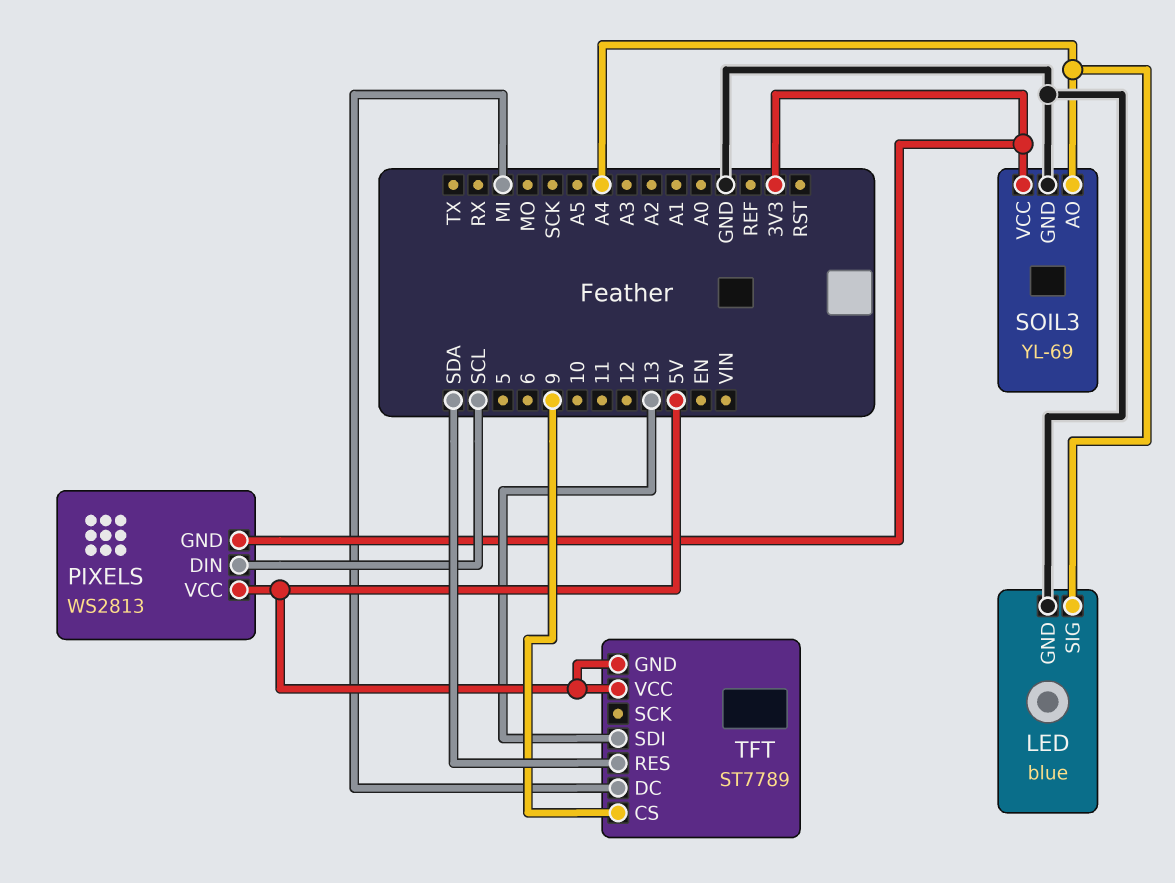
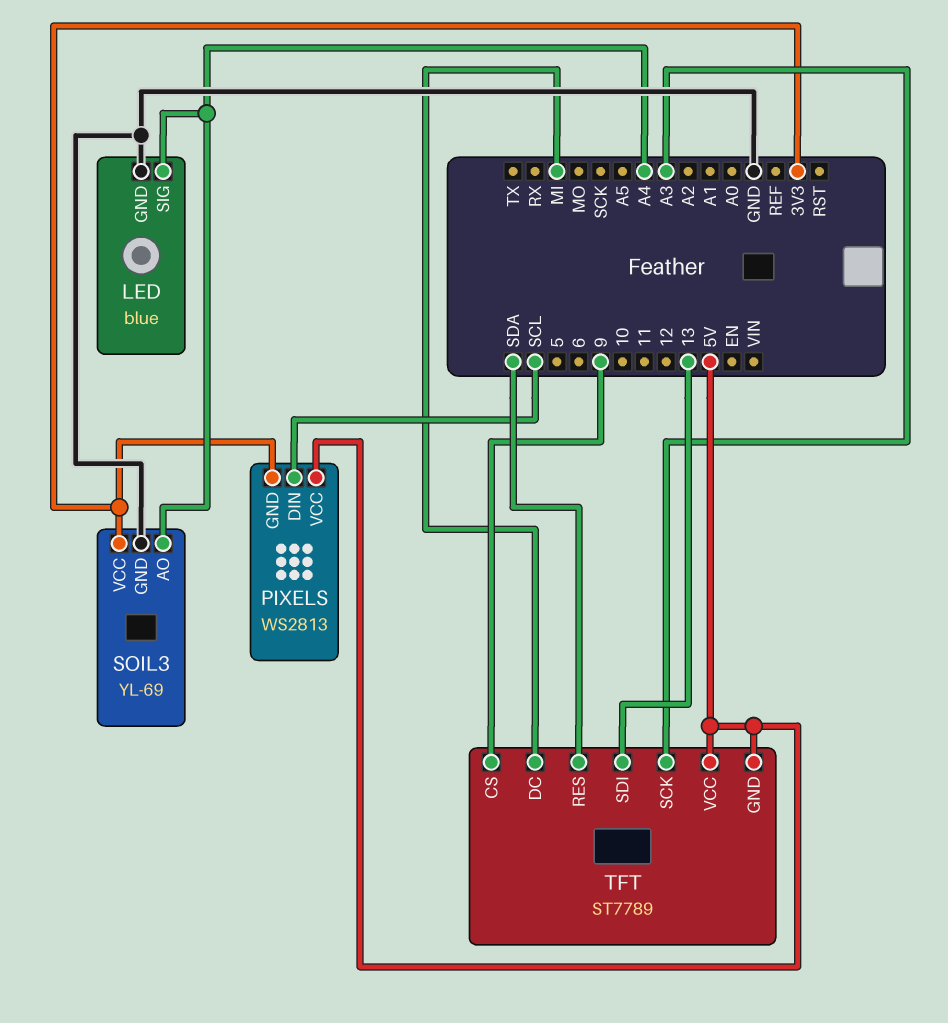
TFT pin SCK: none -> A3

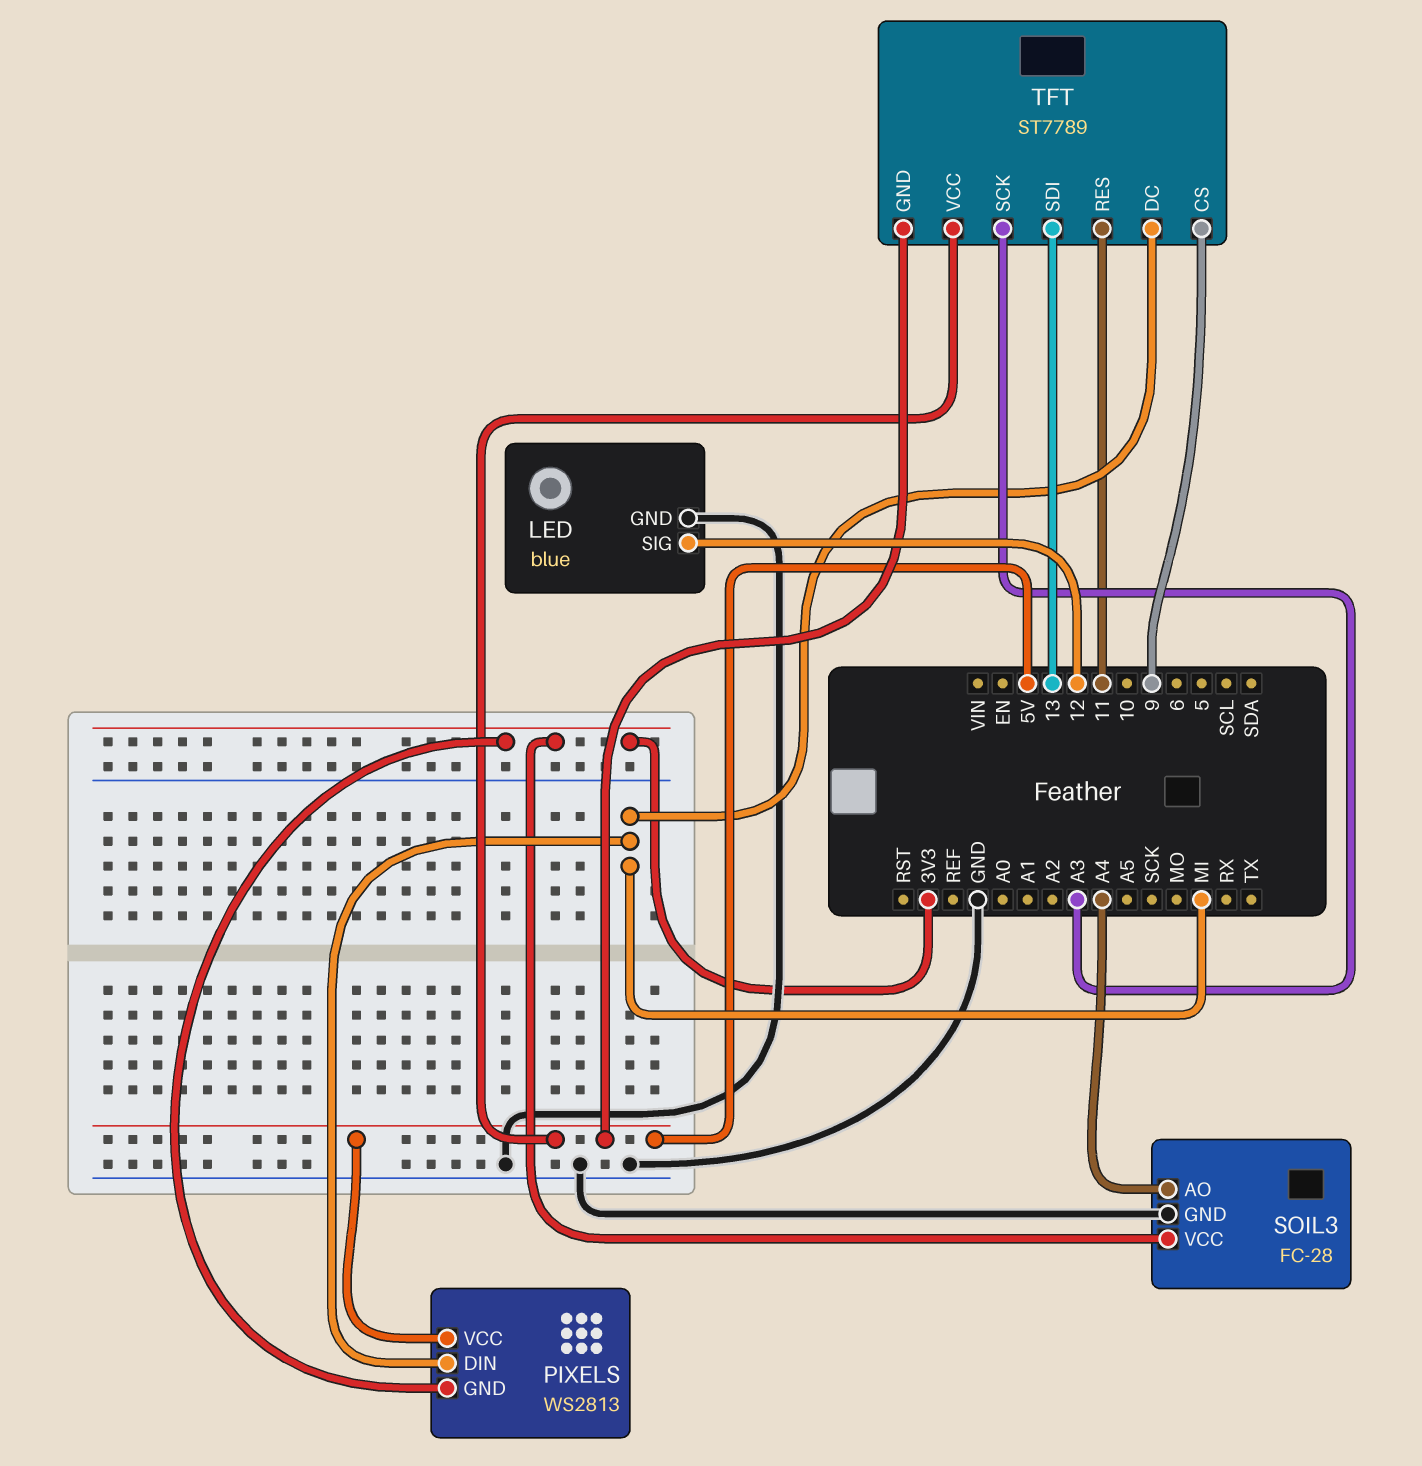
LED pin SIG: A4 -> 12
PIXELS pin DIN: SCL -> MI
SOIL3: YL-69 -> FC-28
TFT pin RES: SDA -> 11

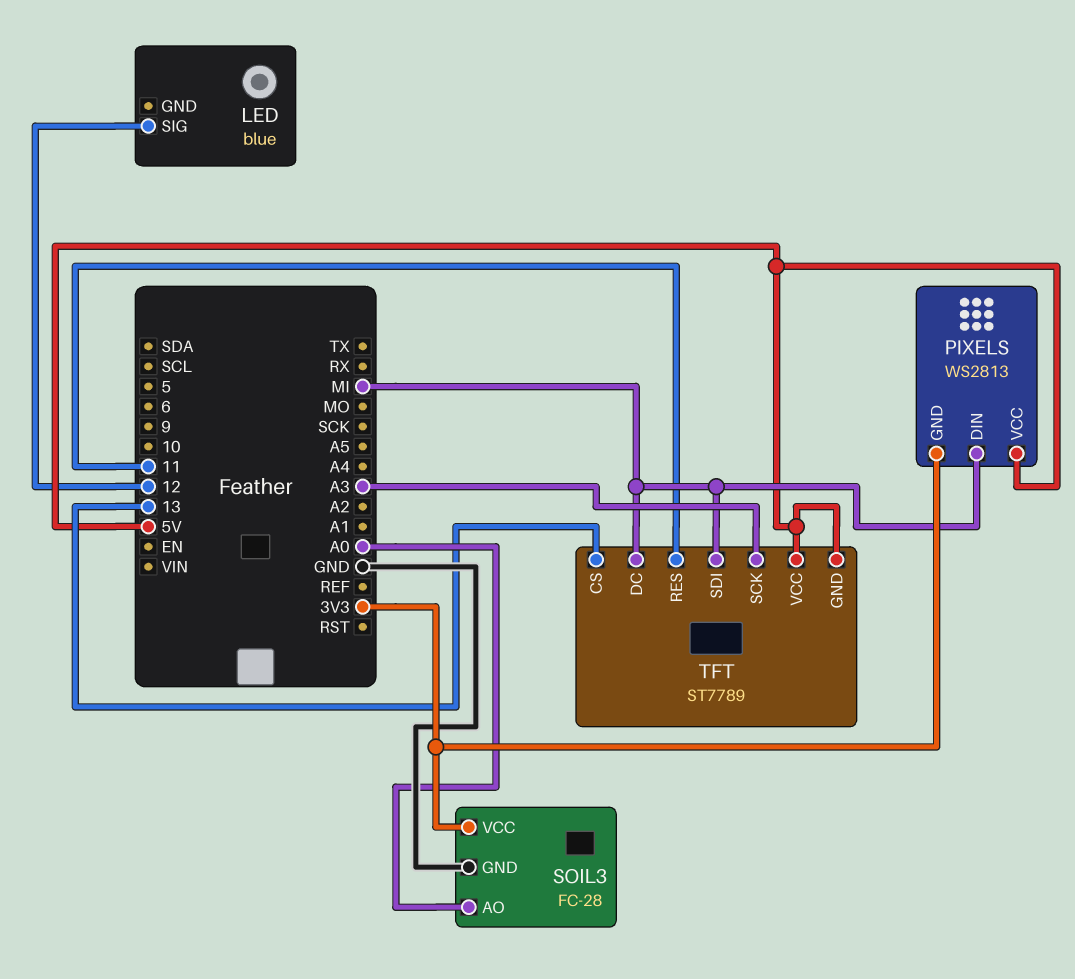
LED pin GND: GND -> none
SOIL3 pin AO: A4 -> A0
TFT pin CS: 9 -> 13
TFT pin SDI: 13 -> MI

